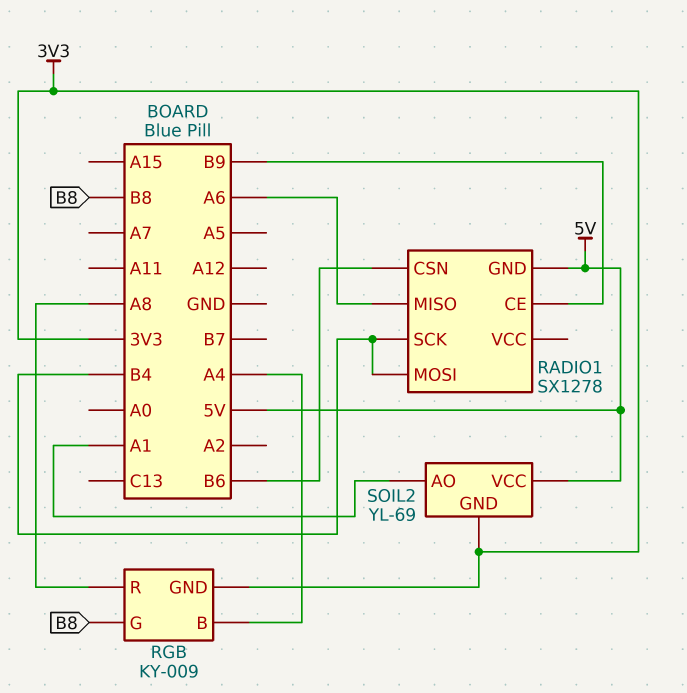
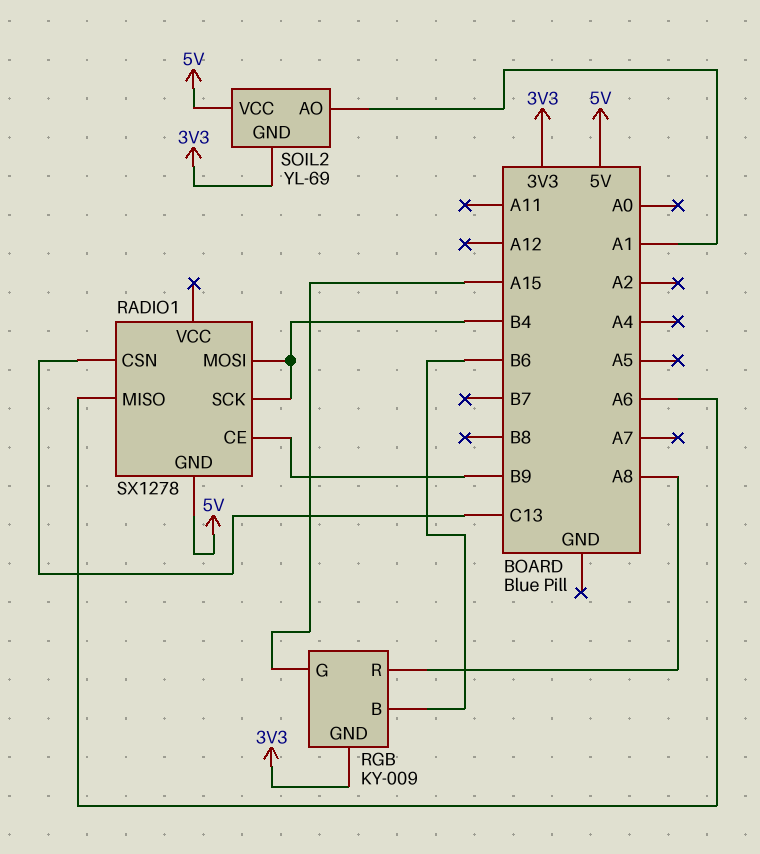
RADIO1 pin CSN: B6 -> C13
RGB pin B: A4 -> B6
RGB pin G: B8 -> A15

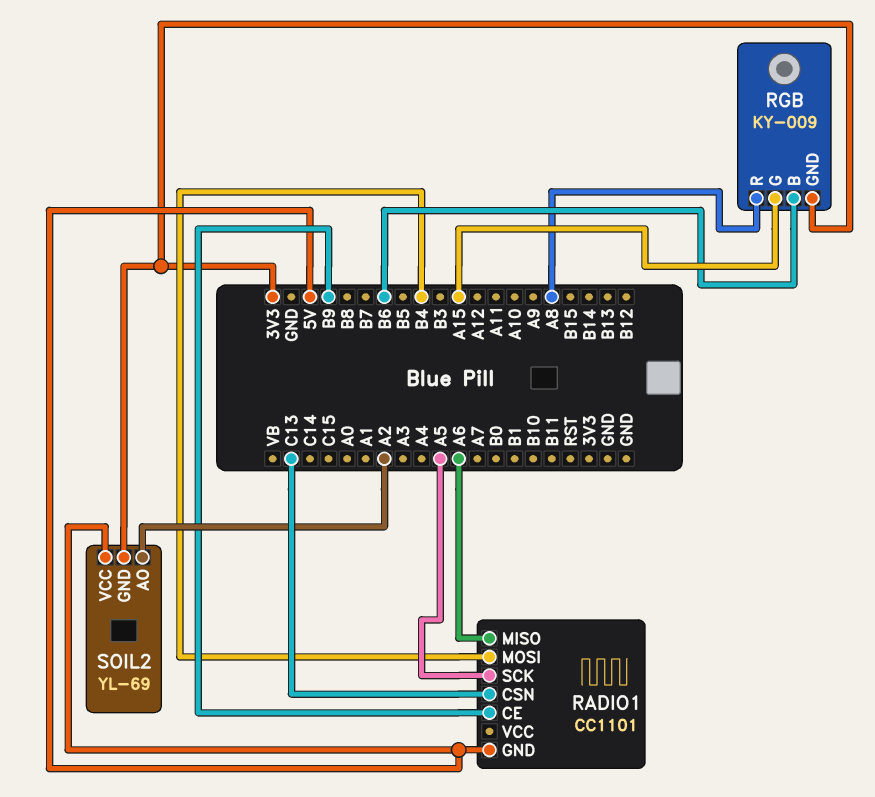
RADIO1: SX1278 -> CC1101
RADIO1 pin SCK: B4 -> A5
SOIL2 pin AO: A1 -> A2

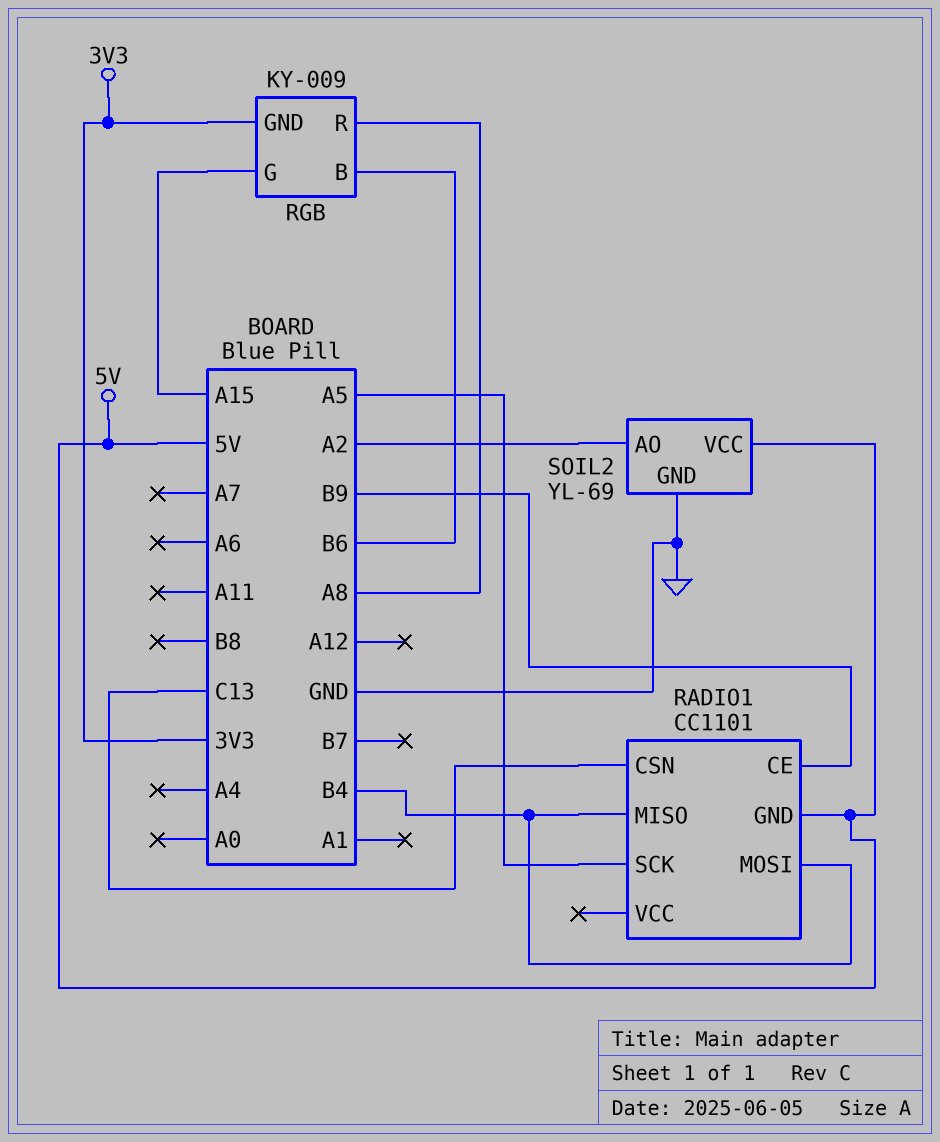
RADIO1 pin MISO: A6 -> B4
SOIL2 pin GND: 3V3 -> GND

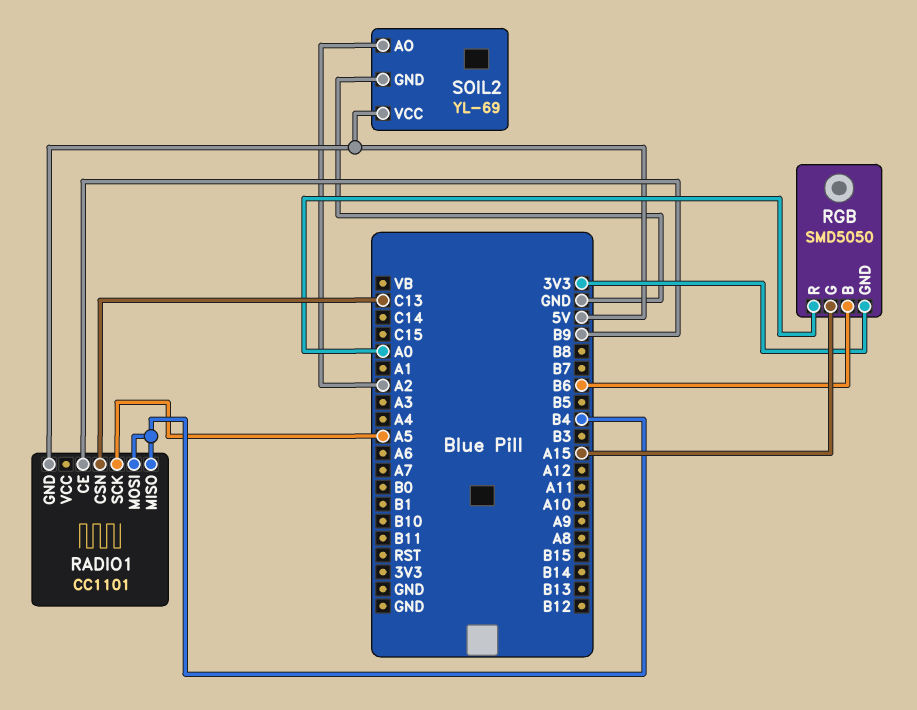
RGB: KY-009 -> SMD5050
RGB pin R: A8 -> A0

